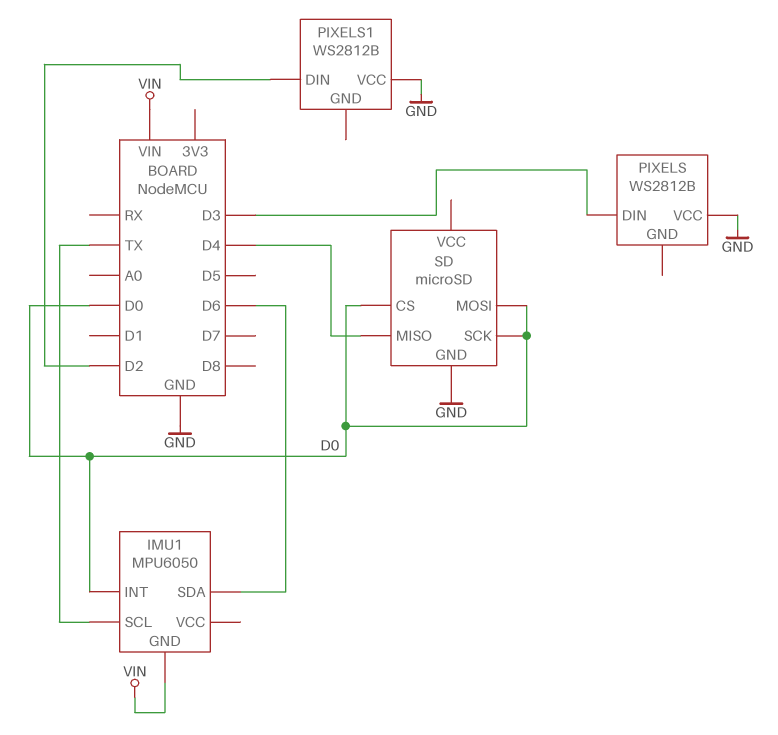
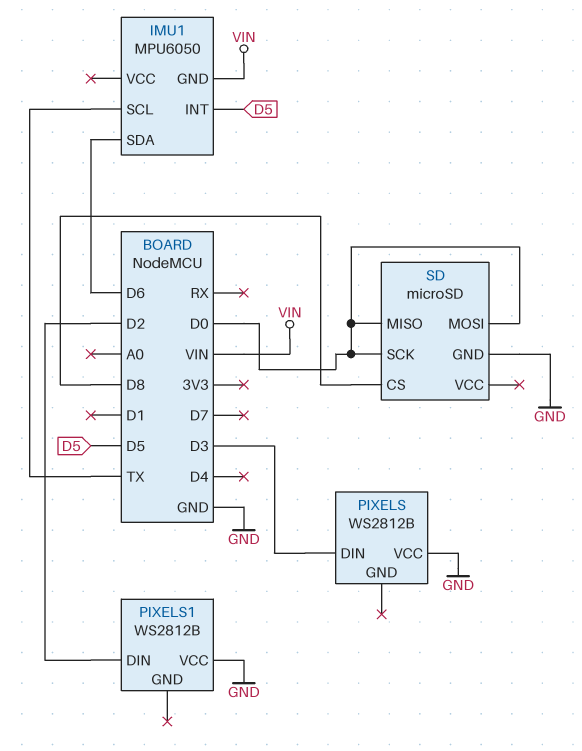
IMU1 pin INT: D0 -> D5
SD pin CS: D0 -> D8
SD pin MISO: D4 -> D0

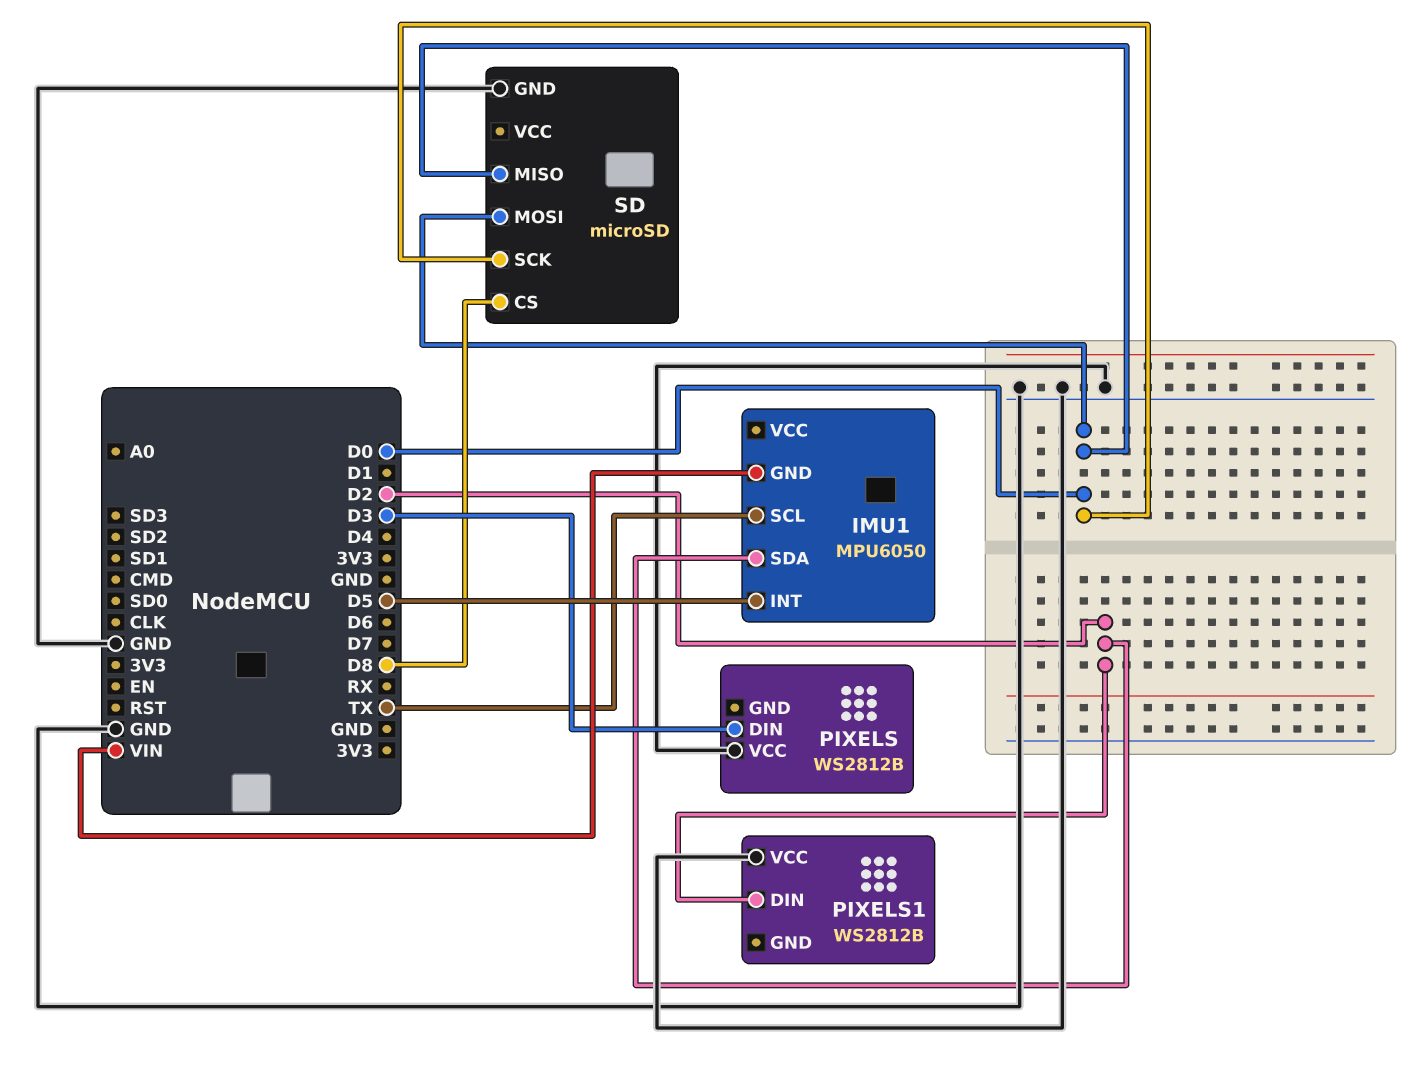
IMU1 pin SDA: D6 -> D2

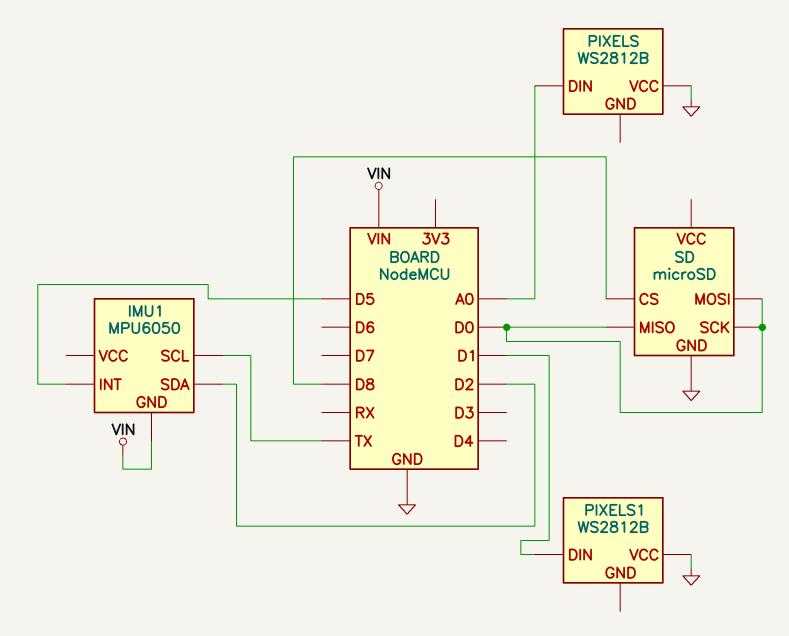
PIXELS pin DIN: D3 -> A0
PIXELS1 pin DIN: D2 -> D1

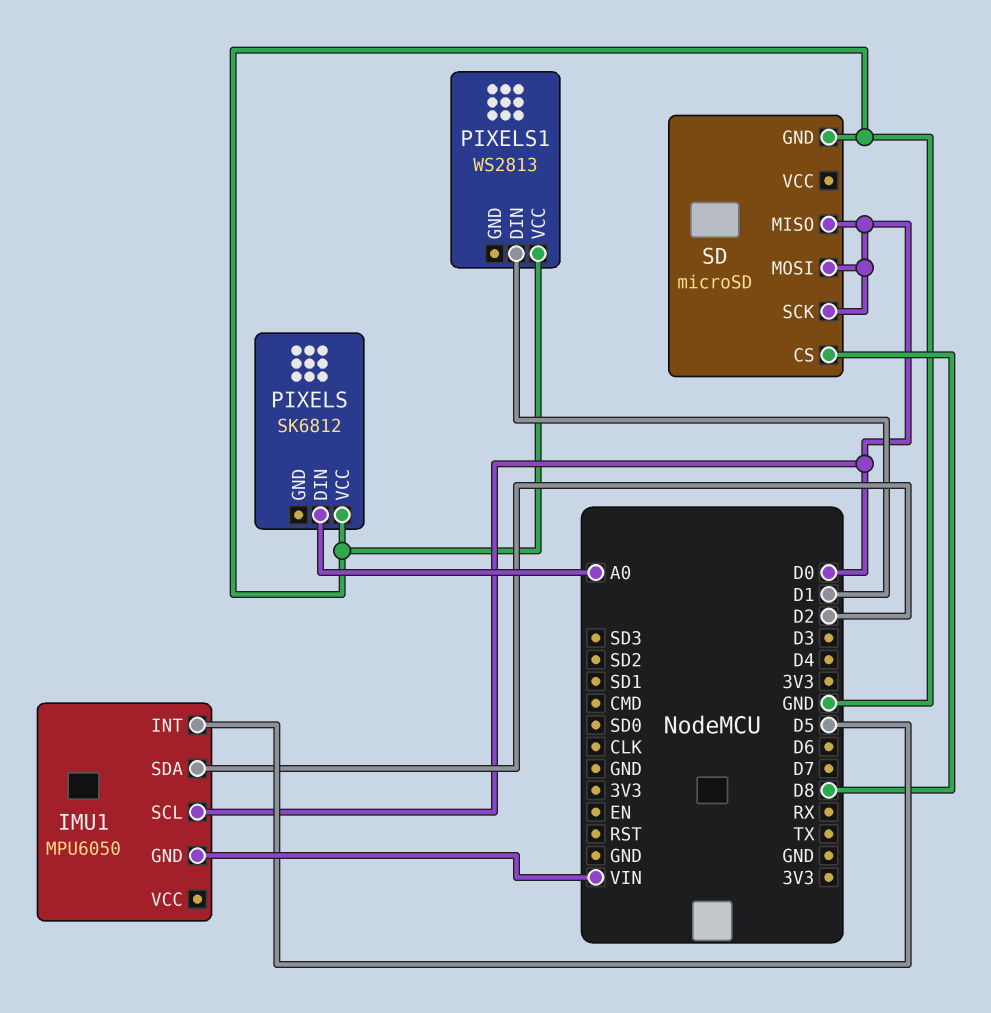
IMU1 pin SCL: TX -> D0
PIXELS: WS2812B -> SK6812
PIXELS1: WS2812B -> WS2813

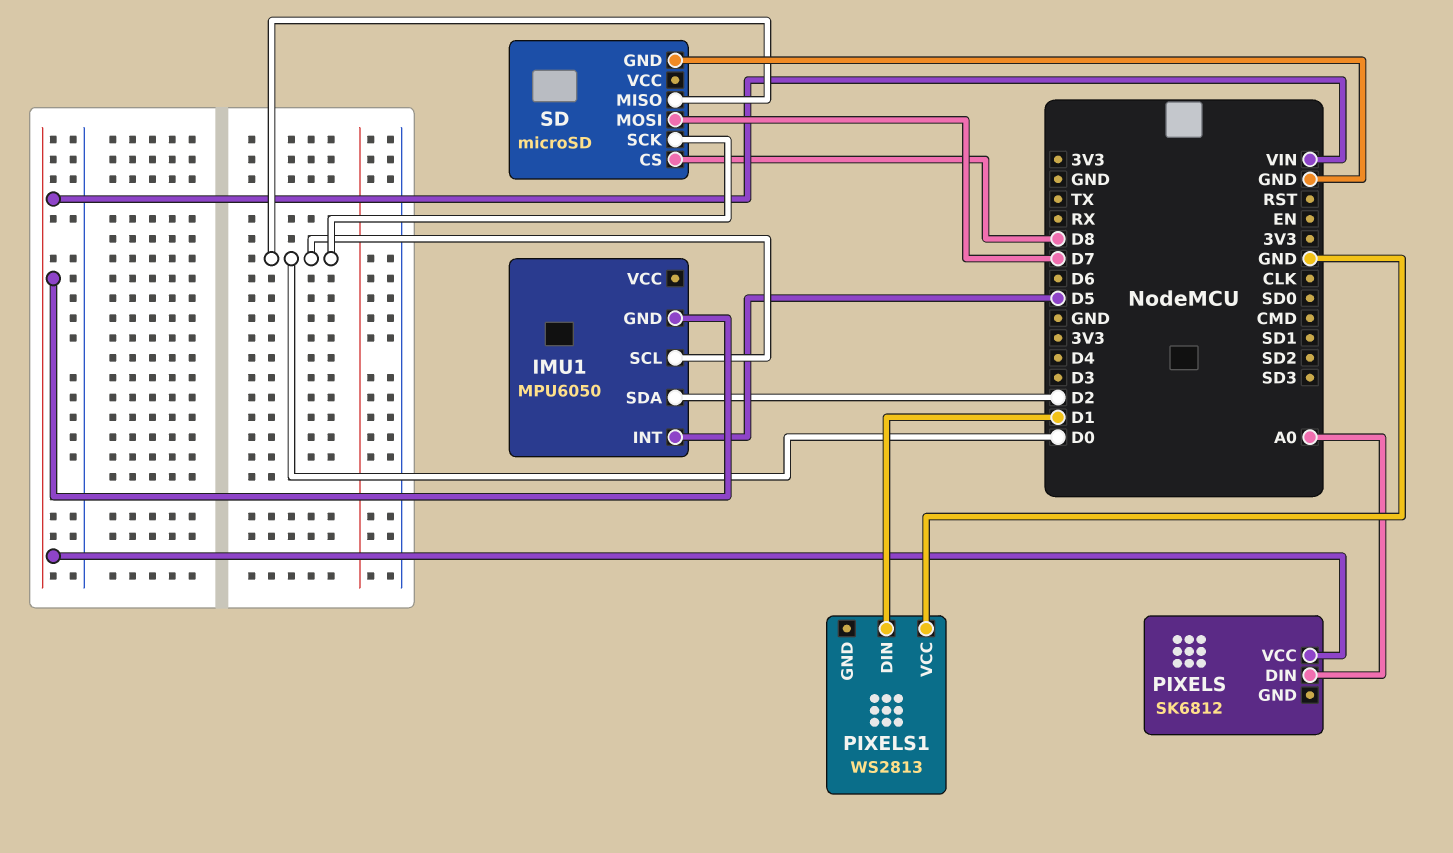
PIXELS pin VCC: GND -> VIN
SD pin MOSI: D0 -> D7

